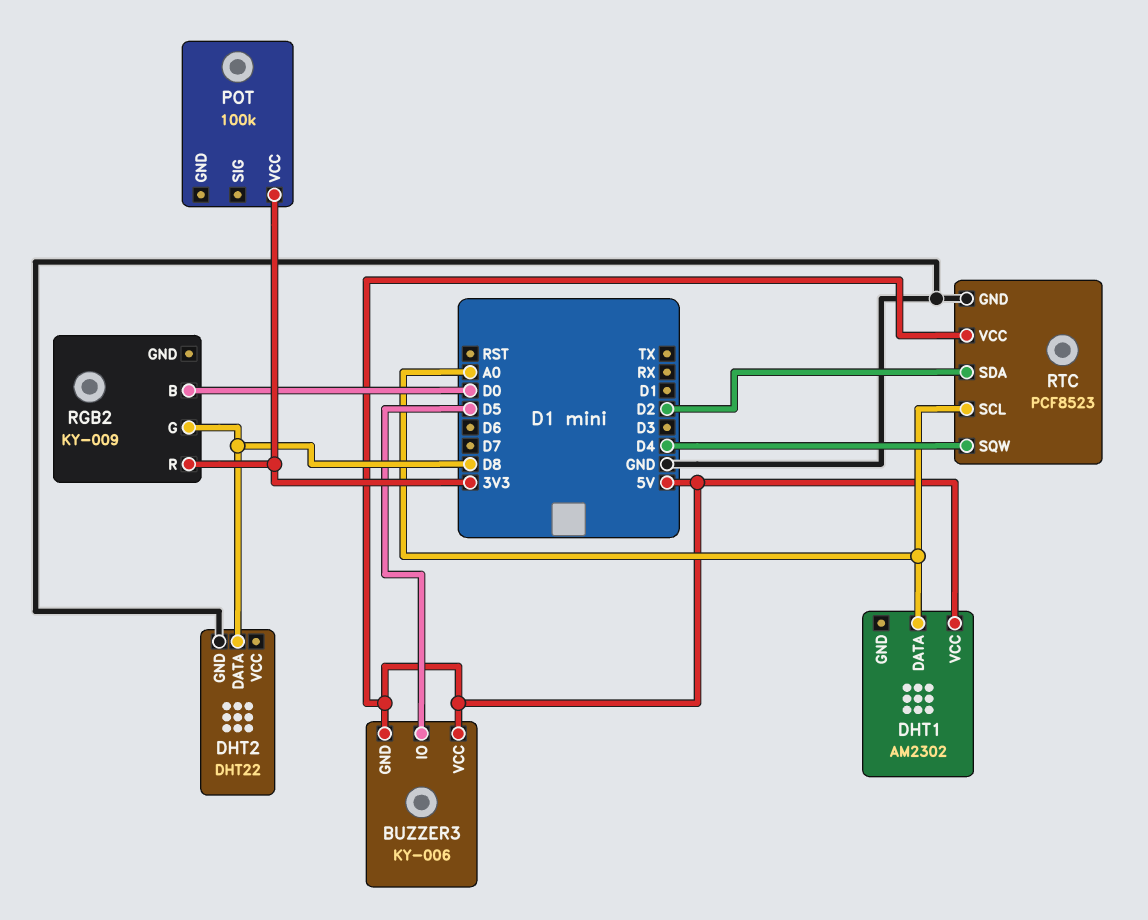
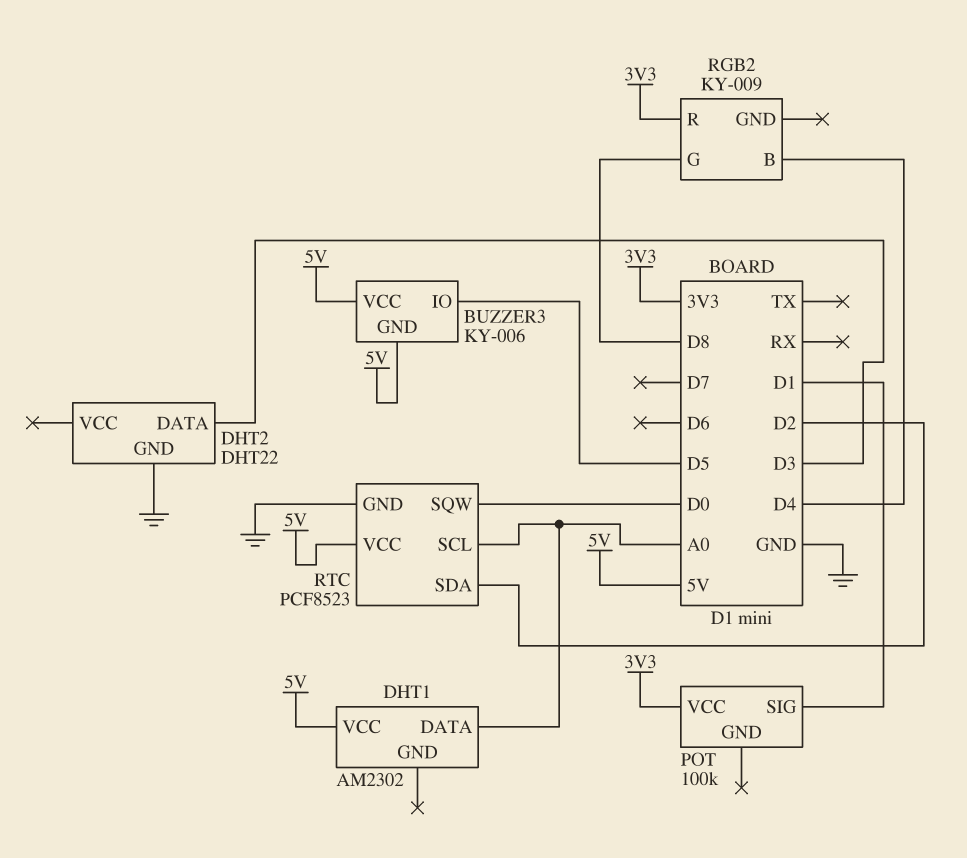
DHT2 pin DATA: D8 -> D3
POT pin SIG: none -> D1
RGB2 pin B: D0 -> D4
RTC pin SQW: D4 -> D0

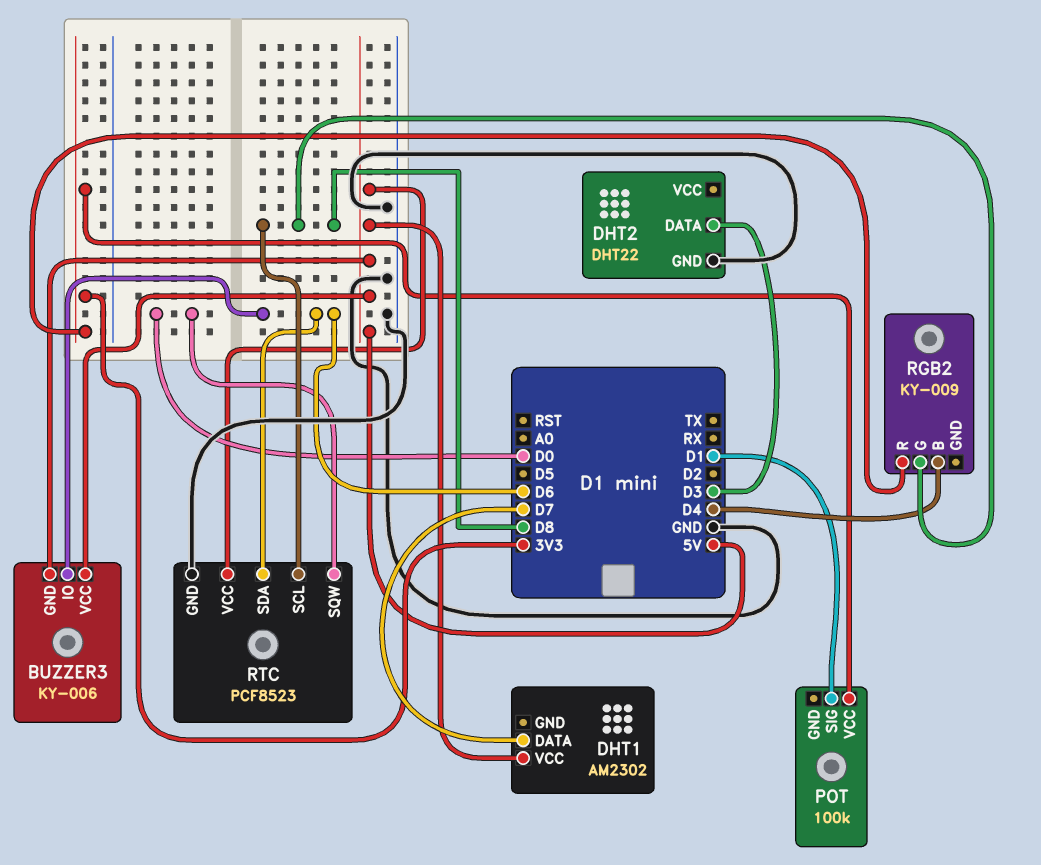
BUZZER3 pin IO: D5 -> D6
DHT1 pin DATA: A0 -> D7
RTC pin SCL: A0 -> D8
RTC pin SDA: D2 -> D6

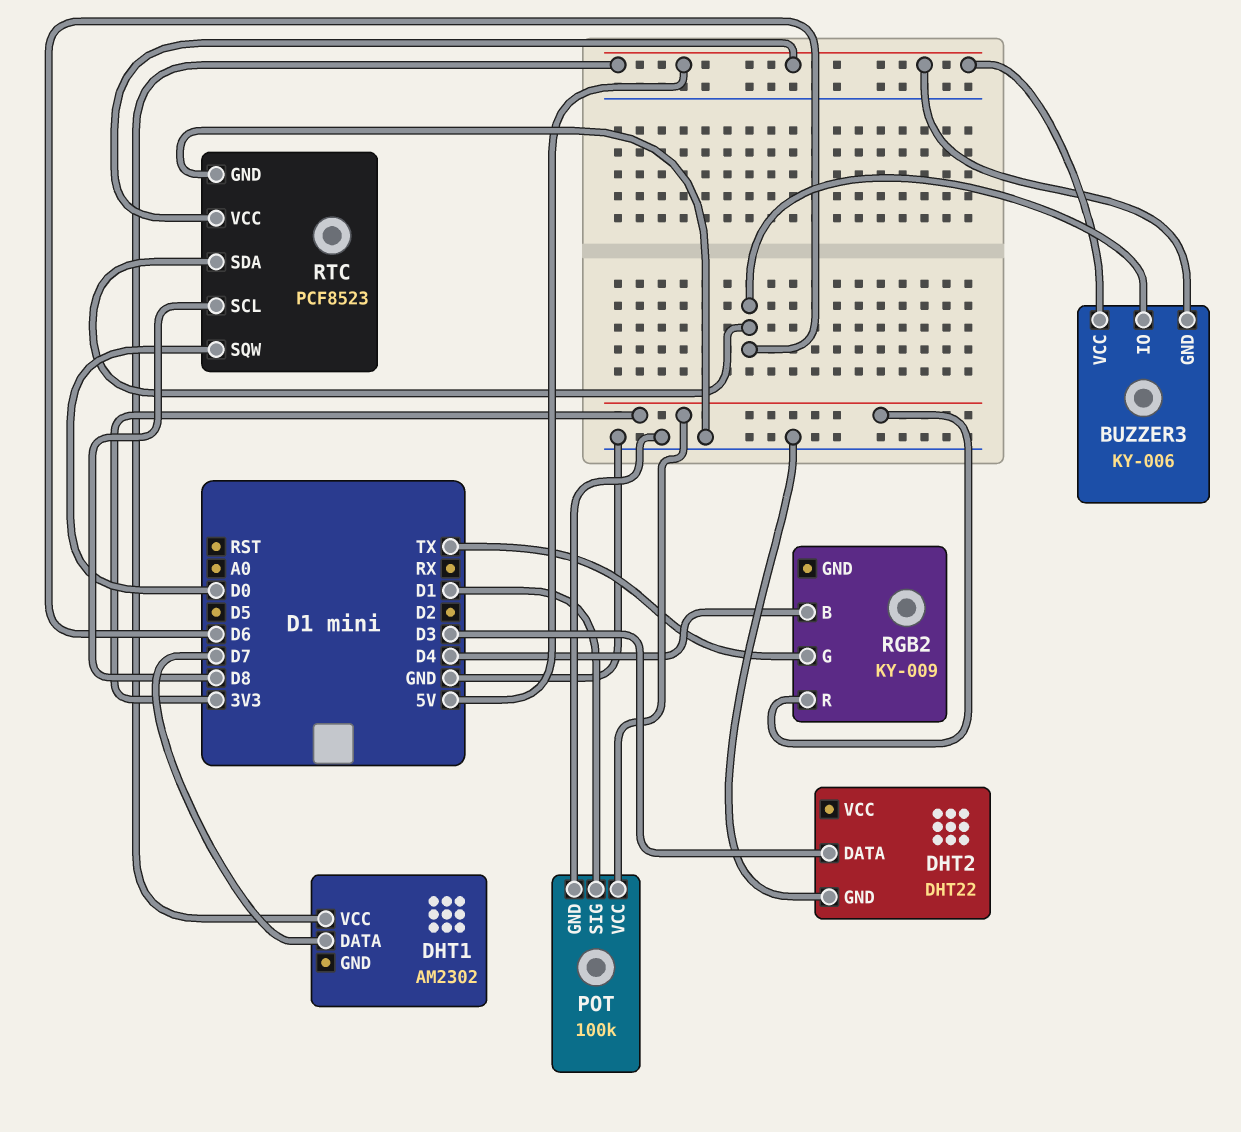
POT pin GND: none -> GND
RGB2 pin G: D8 -> TX

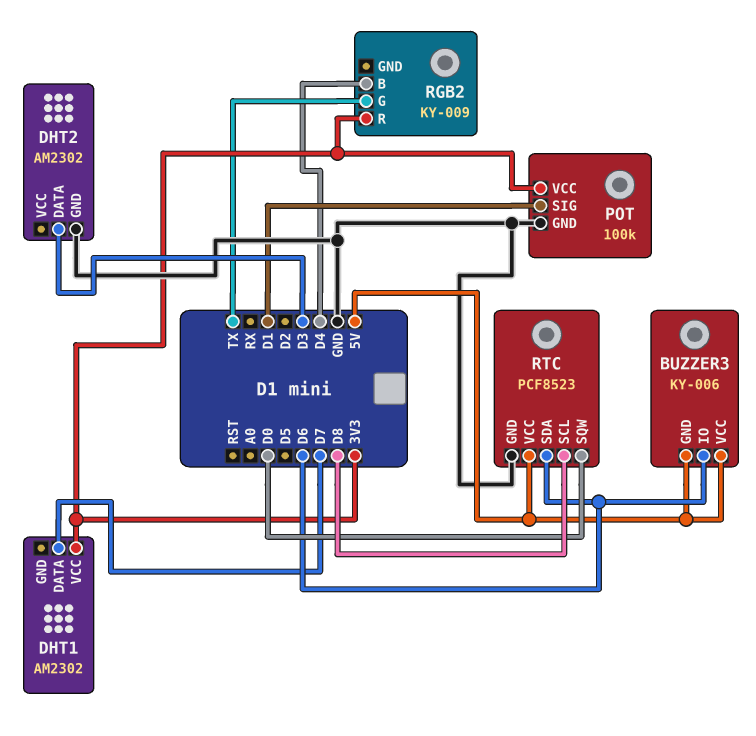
DHT1 pin VCC: 5V -> 3V3
DHT2: DHT22 -> AM2302

